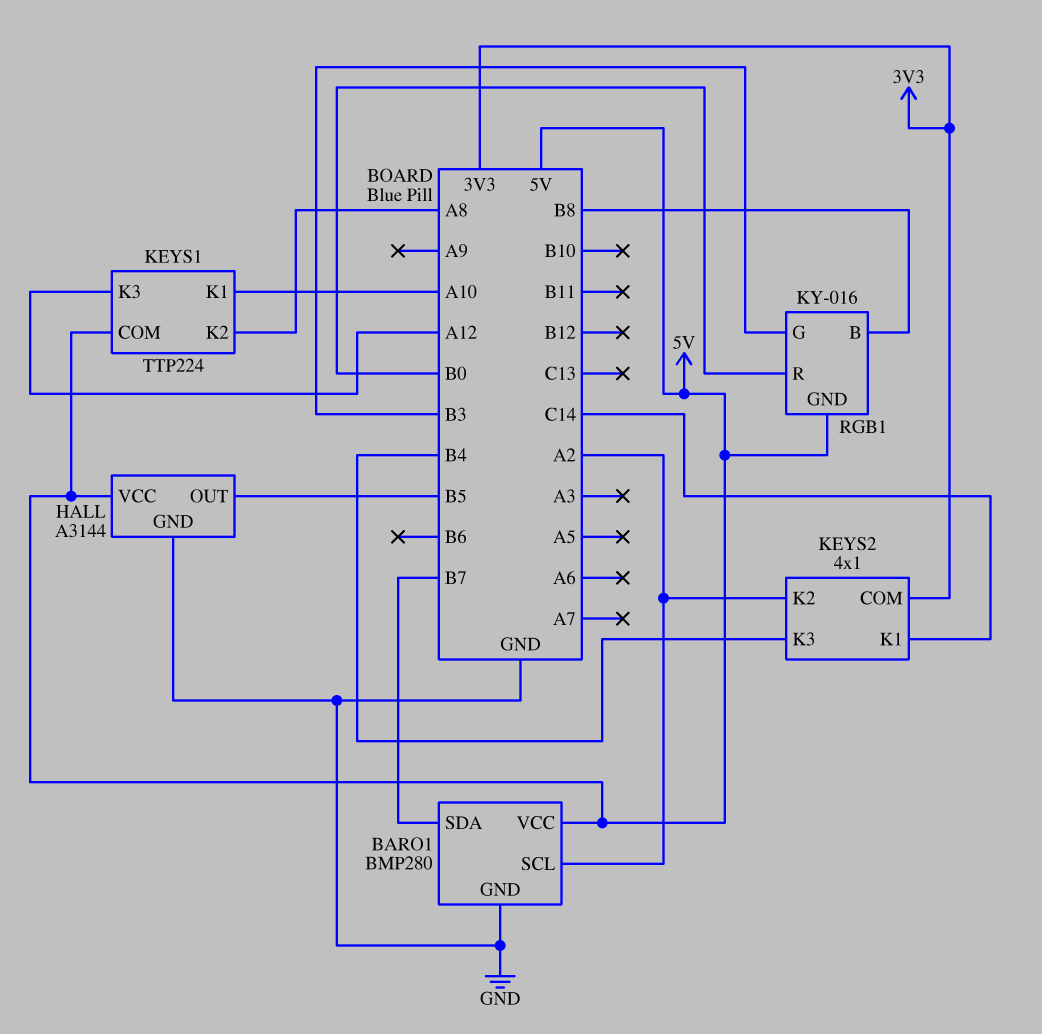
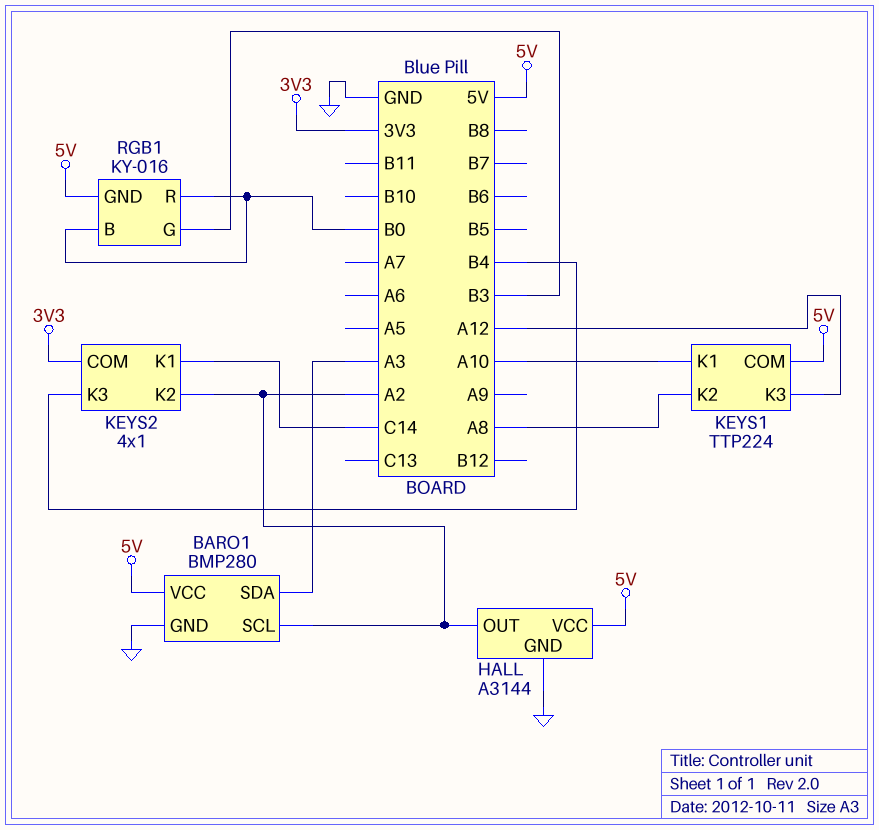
BARO1 pin SDA: B7 -> A3
HALL pin OUT: B5 -> A2
RGB1 pin B: B8 -> B0

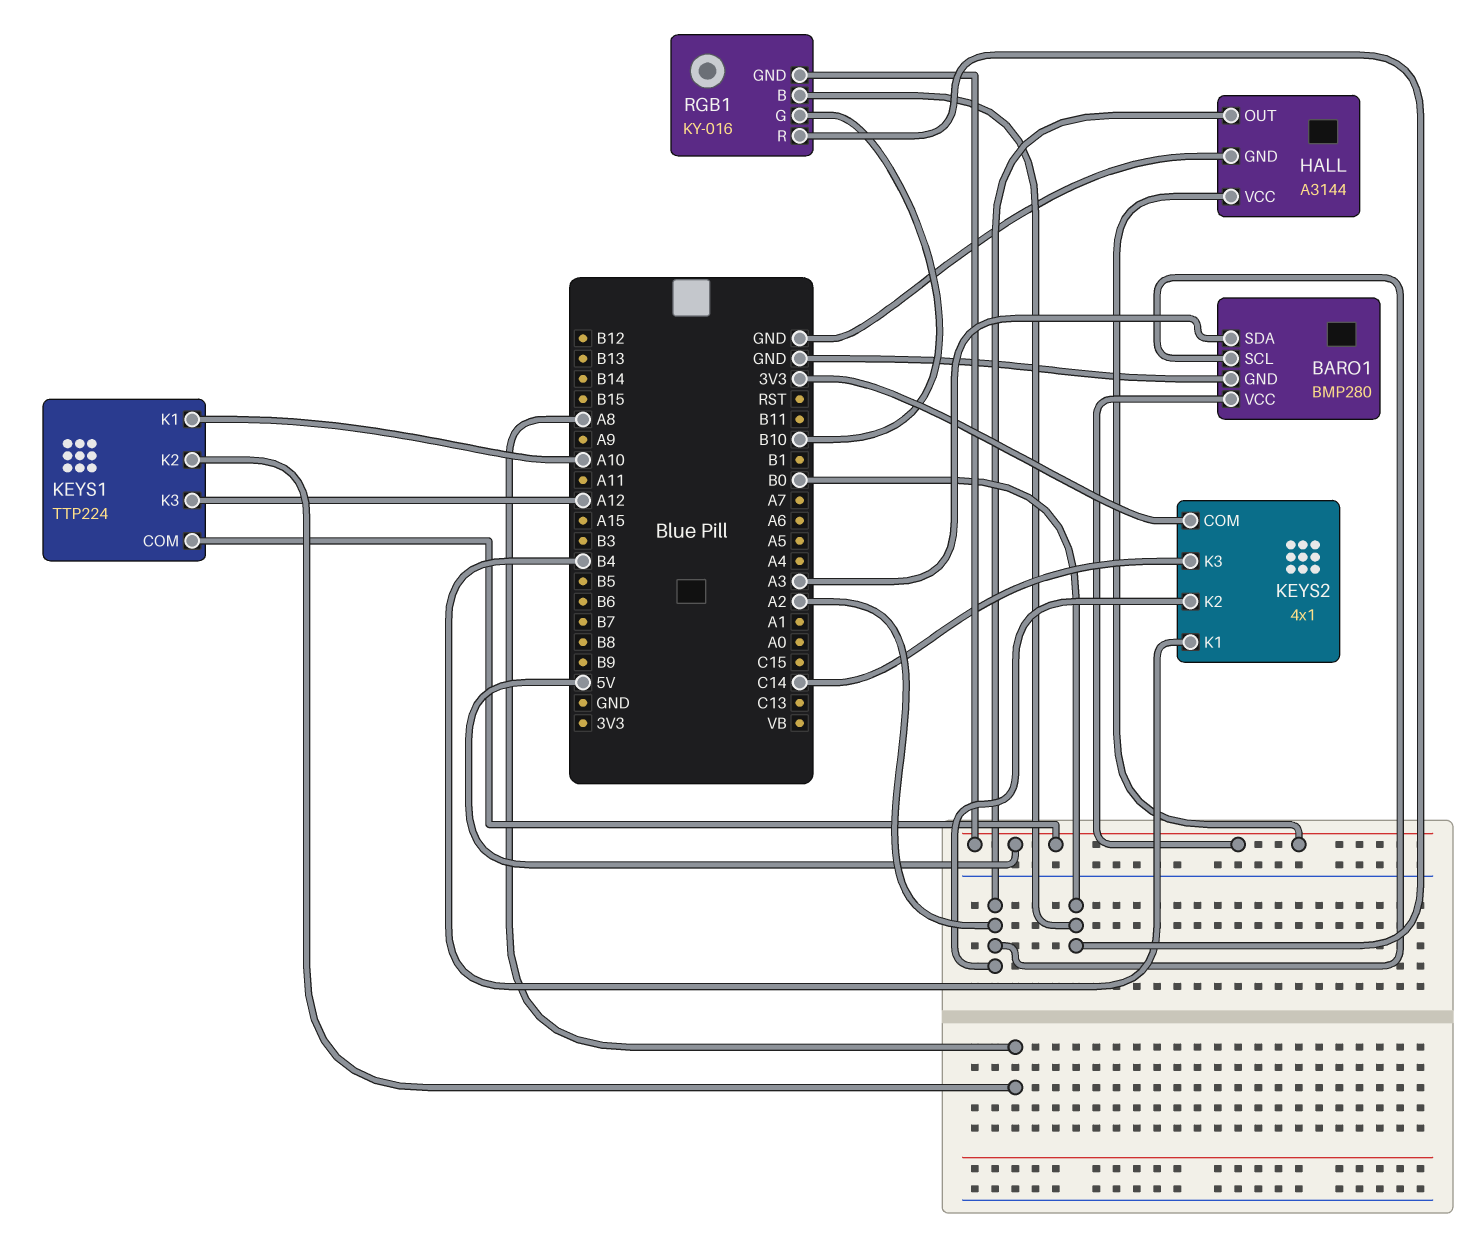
KEYS2 pin K1: C14 -> B4
KEYS2 pin K3: B4 -> C14
RGB1 pin G: B3 -> B10

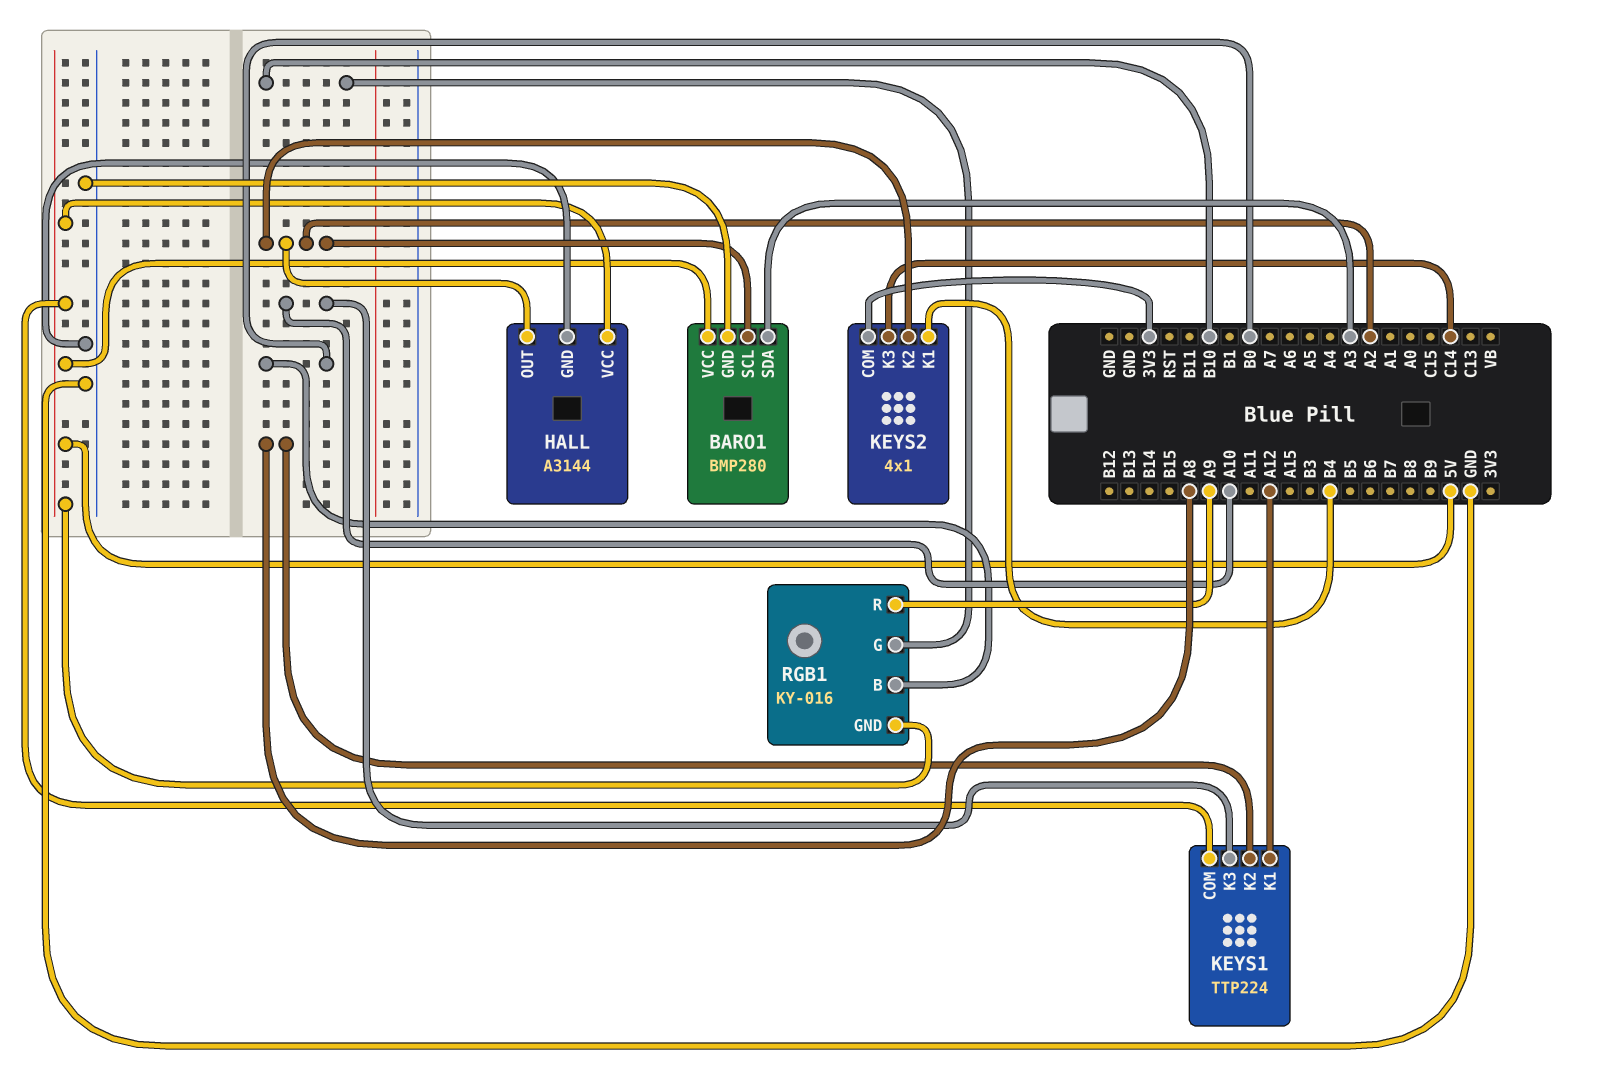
KEYS1 pin K1: A10 -> A12
KEYS1 pin K3: A12 -> A10
RGB1 pin R: B0 -> A9

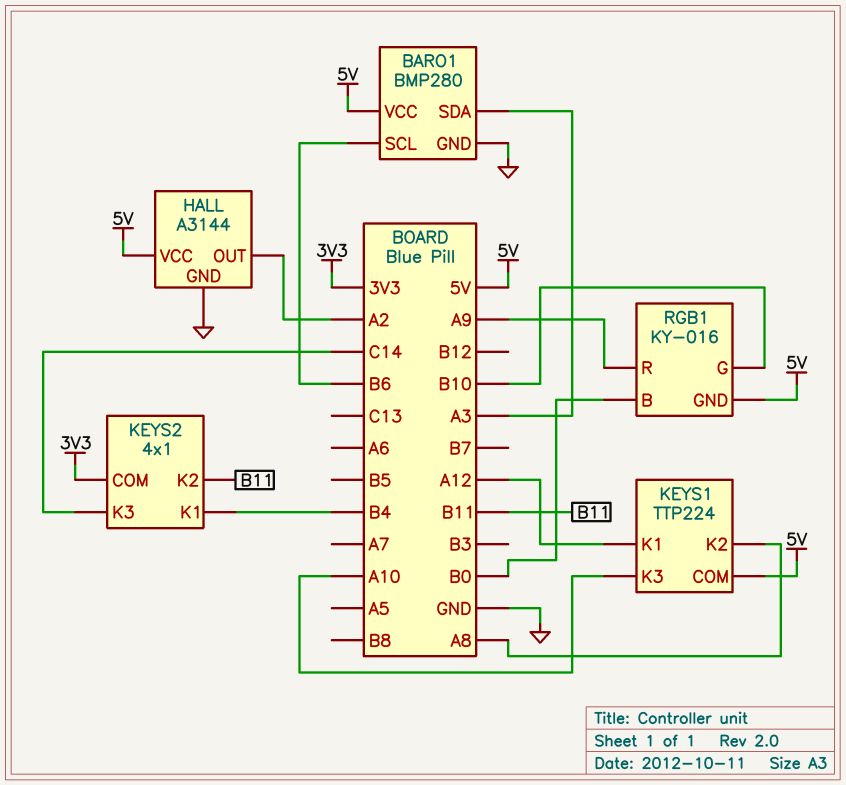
BARO1 pin SCL: A2 -> B6
KEYS2 pin K2: A2 -> B11

